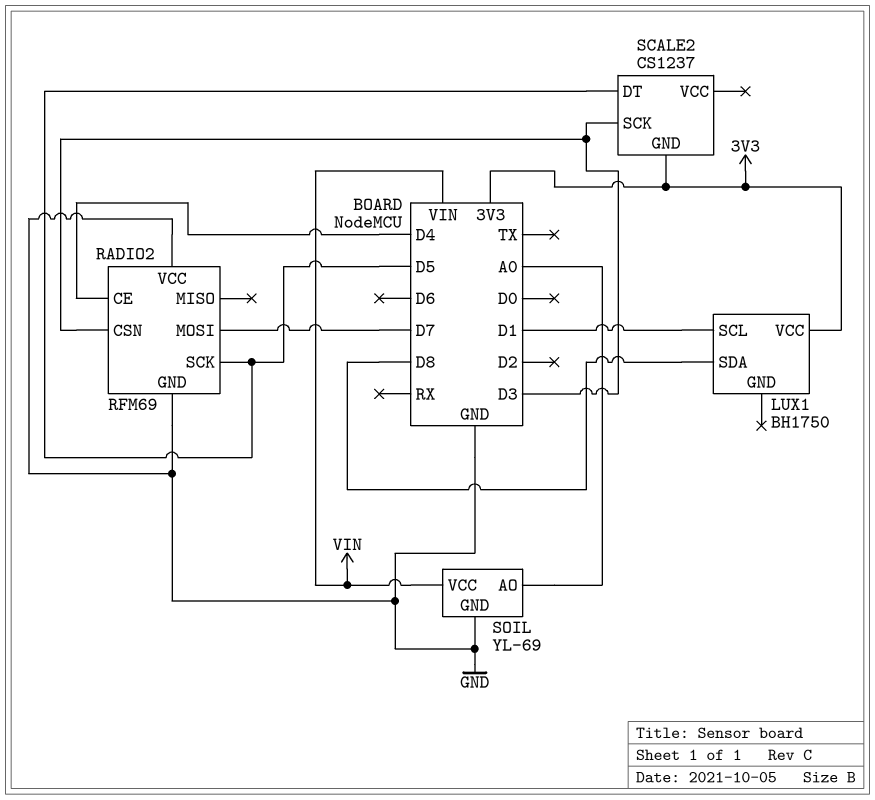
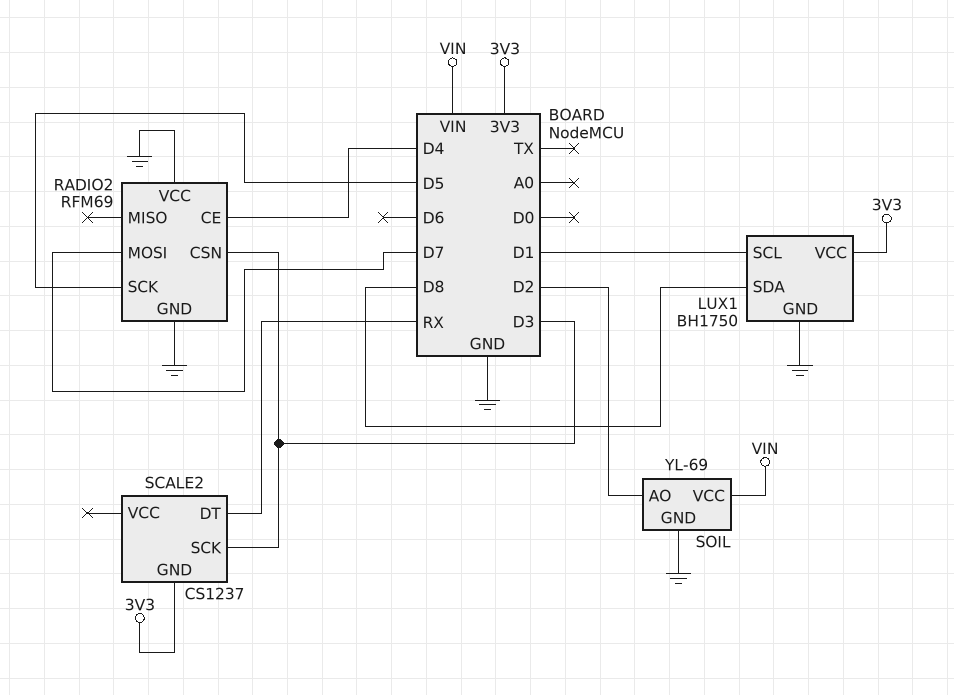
LUX1 pin GND: none -> GND
SCALE2 pin DT: D5 -> RX
SOIL pin AO: A0 -> D2

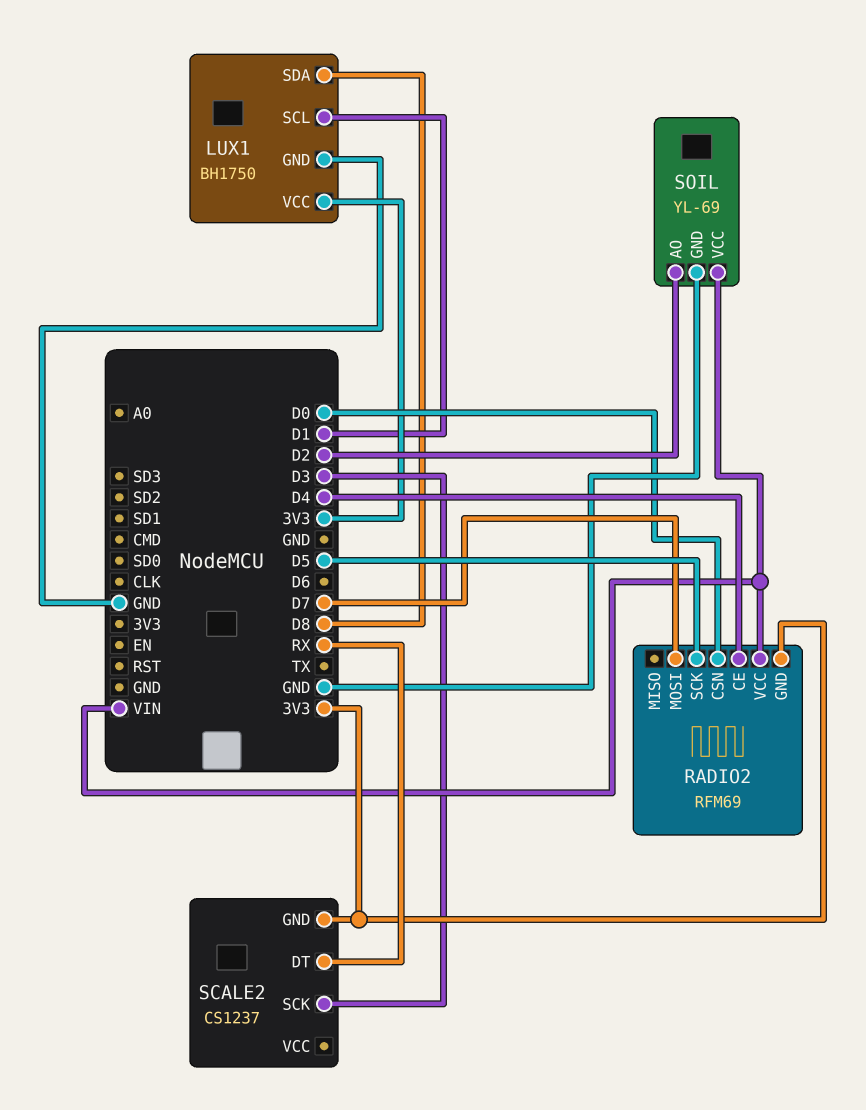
RADIO2 pin CSN: D3 -> D0
RADIO2 pin GND: GND -> 3V3
RADIO2 pin VCC: GND -> VIN

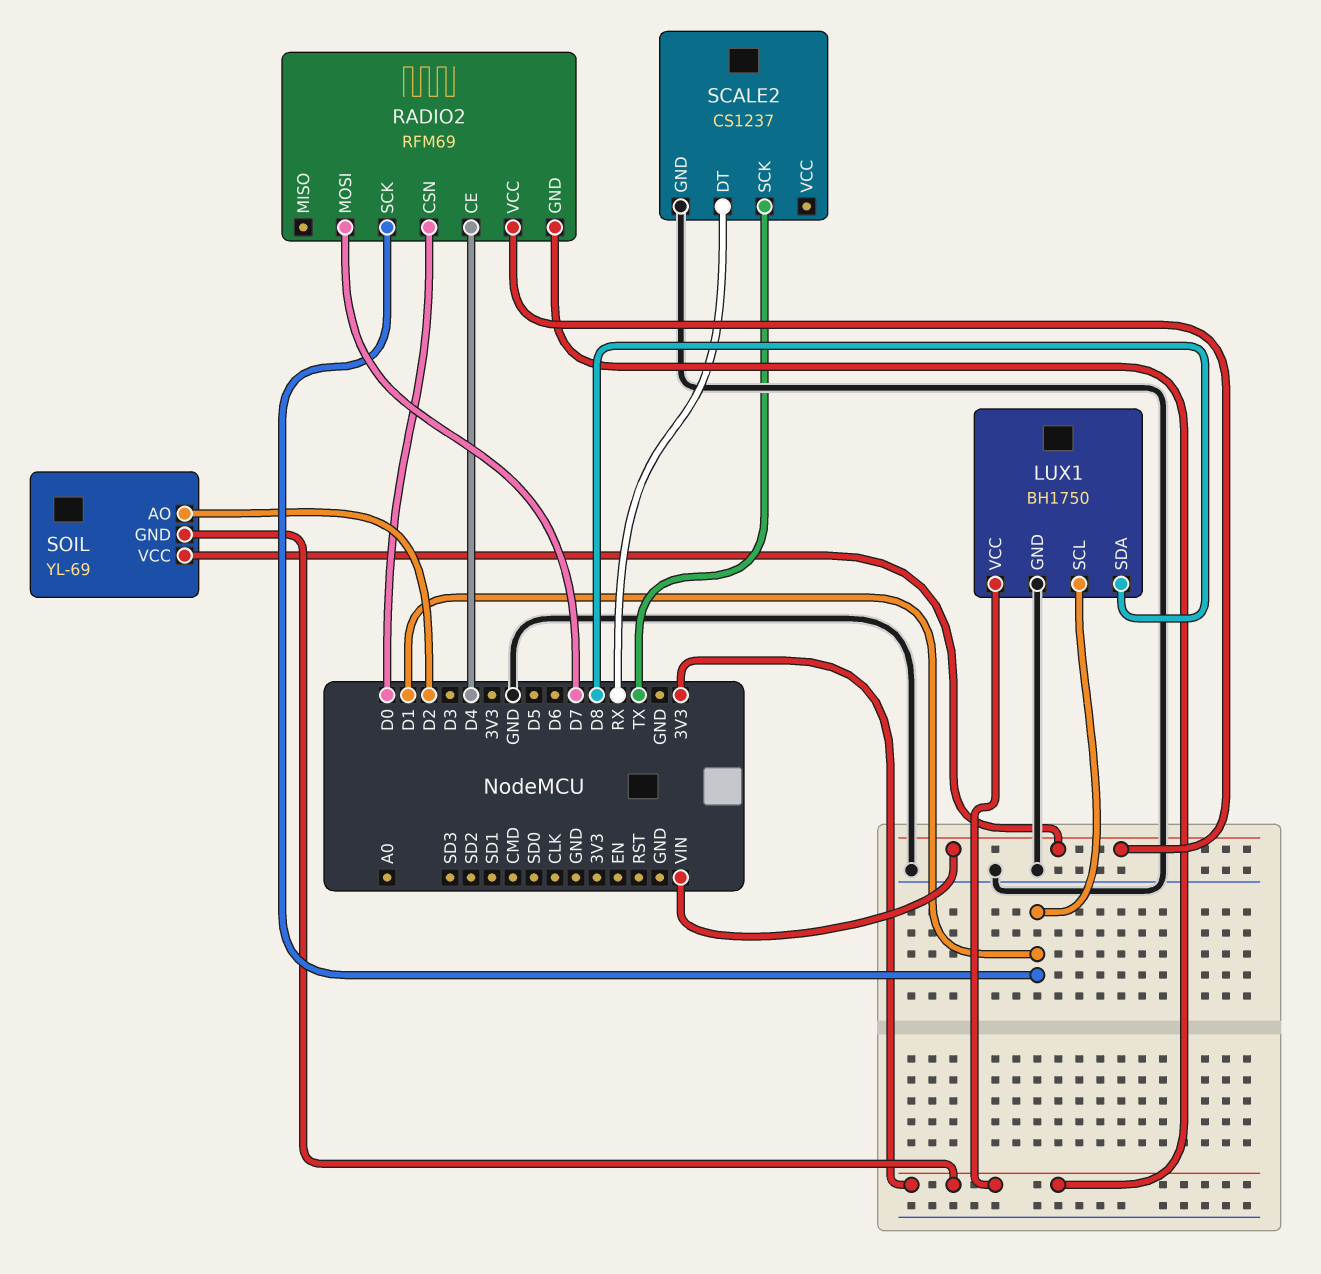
RADIO2 pin SCK: D5 -> D1
SCALE2 pin GND: 3V3 -> GND
SCALE2 pin SCK: D3 -> TX
SOIL pin GND: GND -> 3V3

